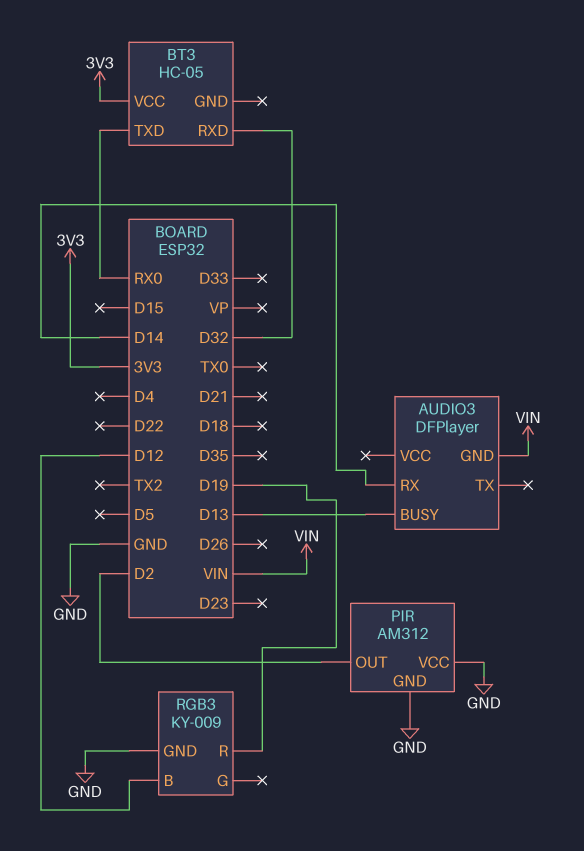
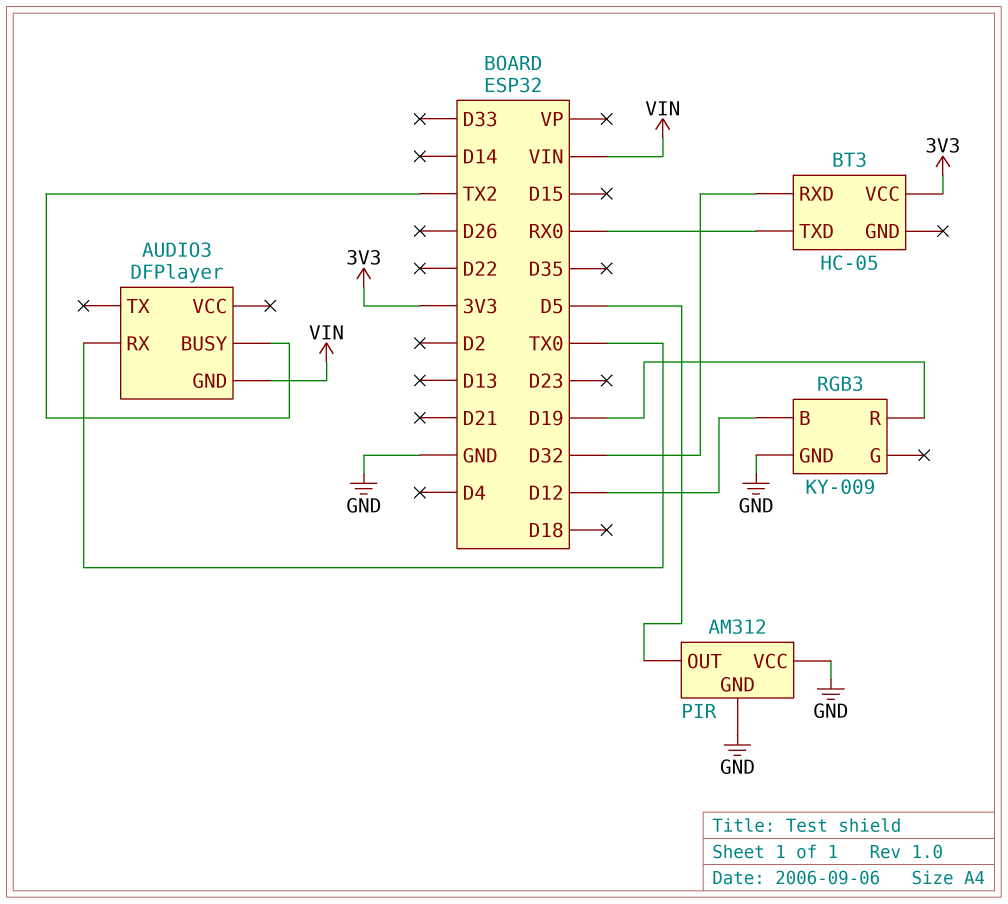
AUDIO3 pin BUSY: D13 -> TX2
AUDIO3 pin RX: D14 -> TX0
PIR pin OUT: D2 -> D5

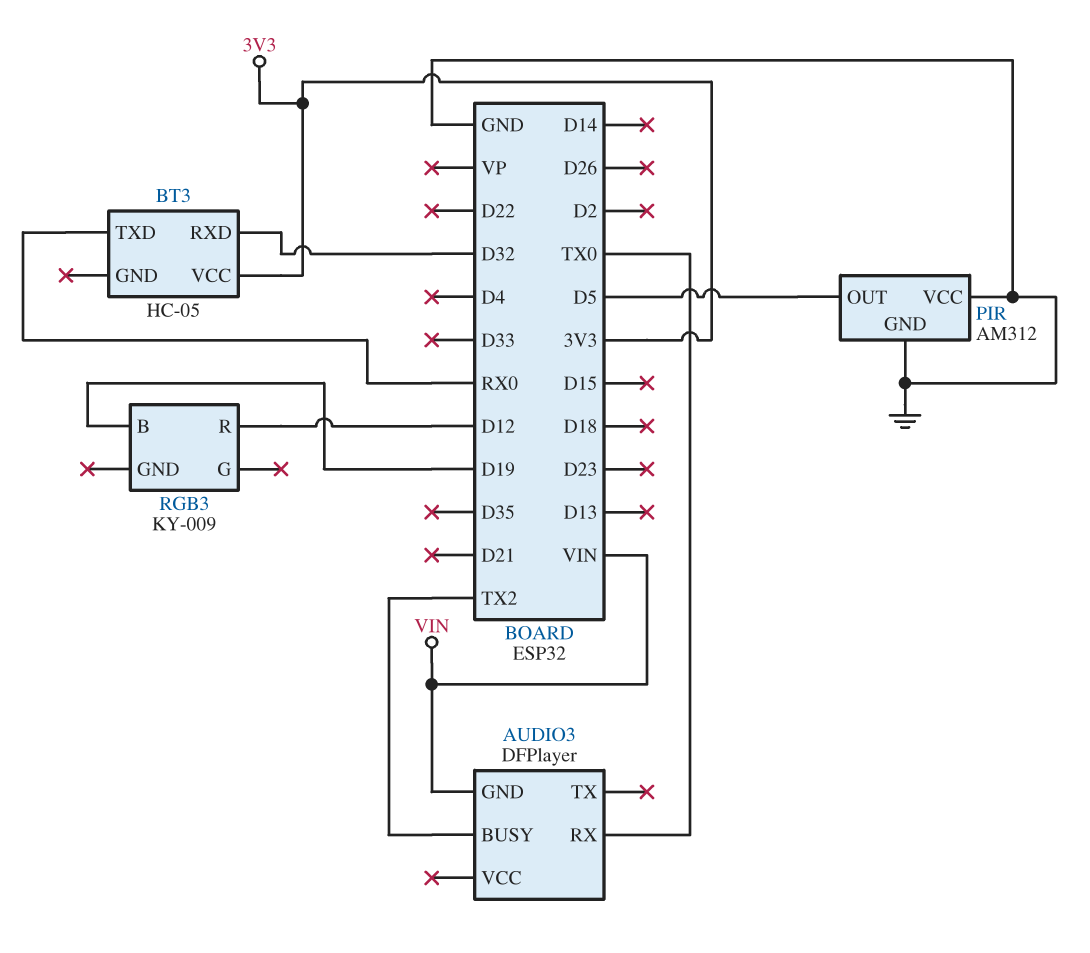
RGB3 pin B: D12 -> D19
RGB3 pin GND: GND -> none
RGB3 pin R: D19 -> D12

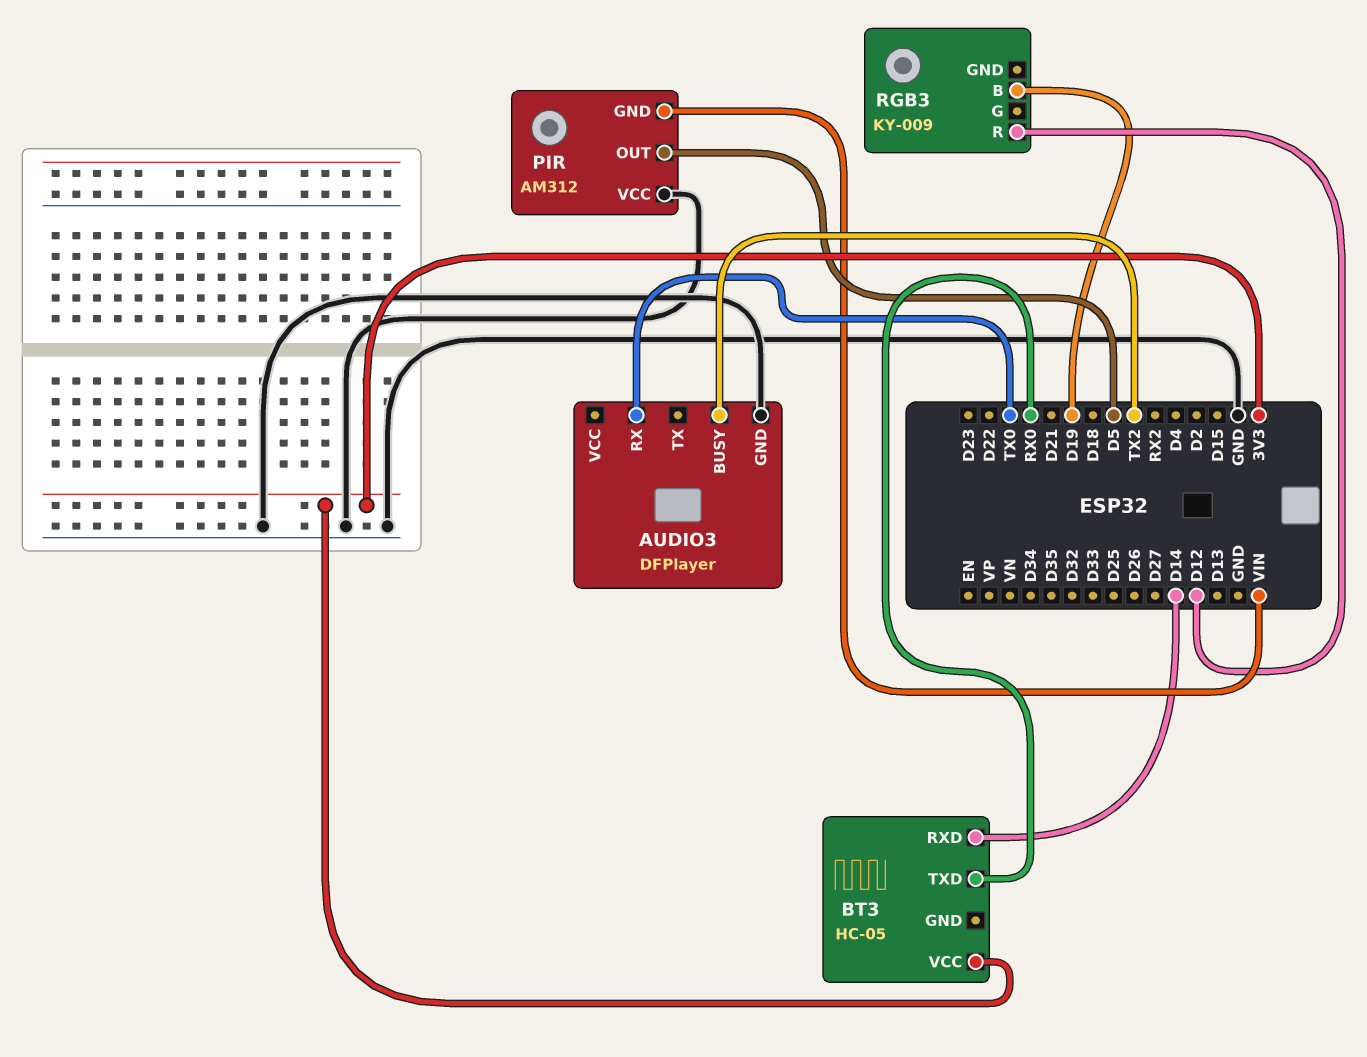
AUDIO3 pin GND: VIN -> GND
BT3 pin RXD: D32 -> D14
PIR pin GND: GND -> VIN

